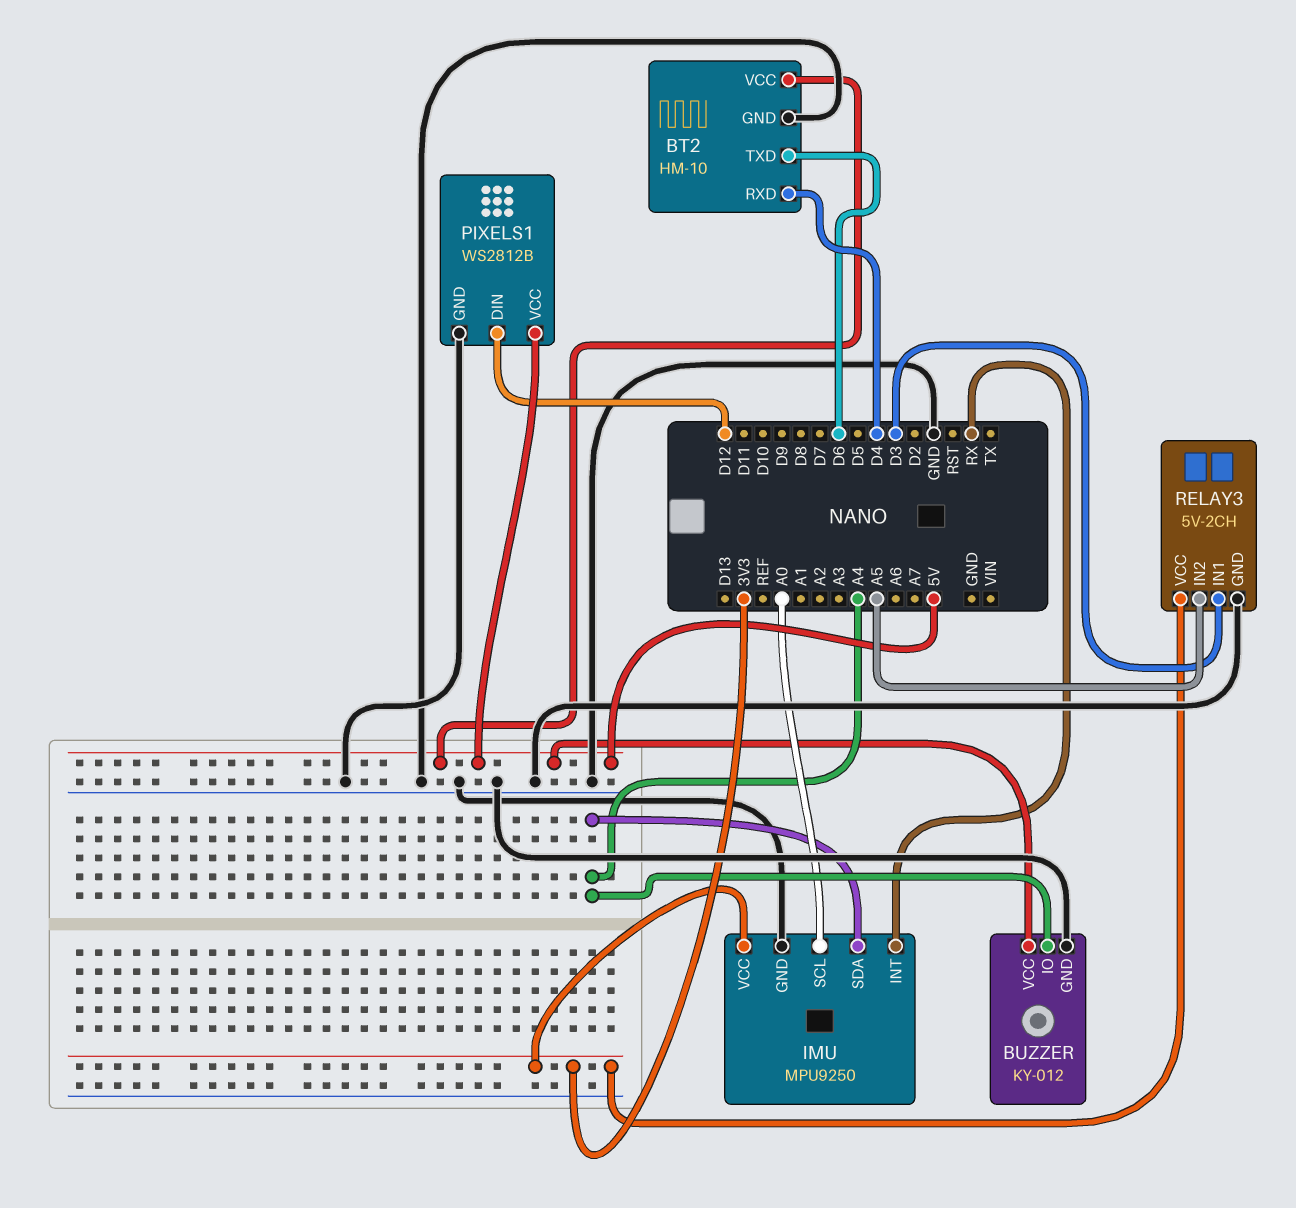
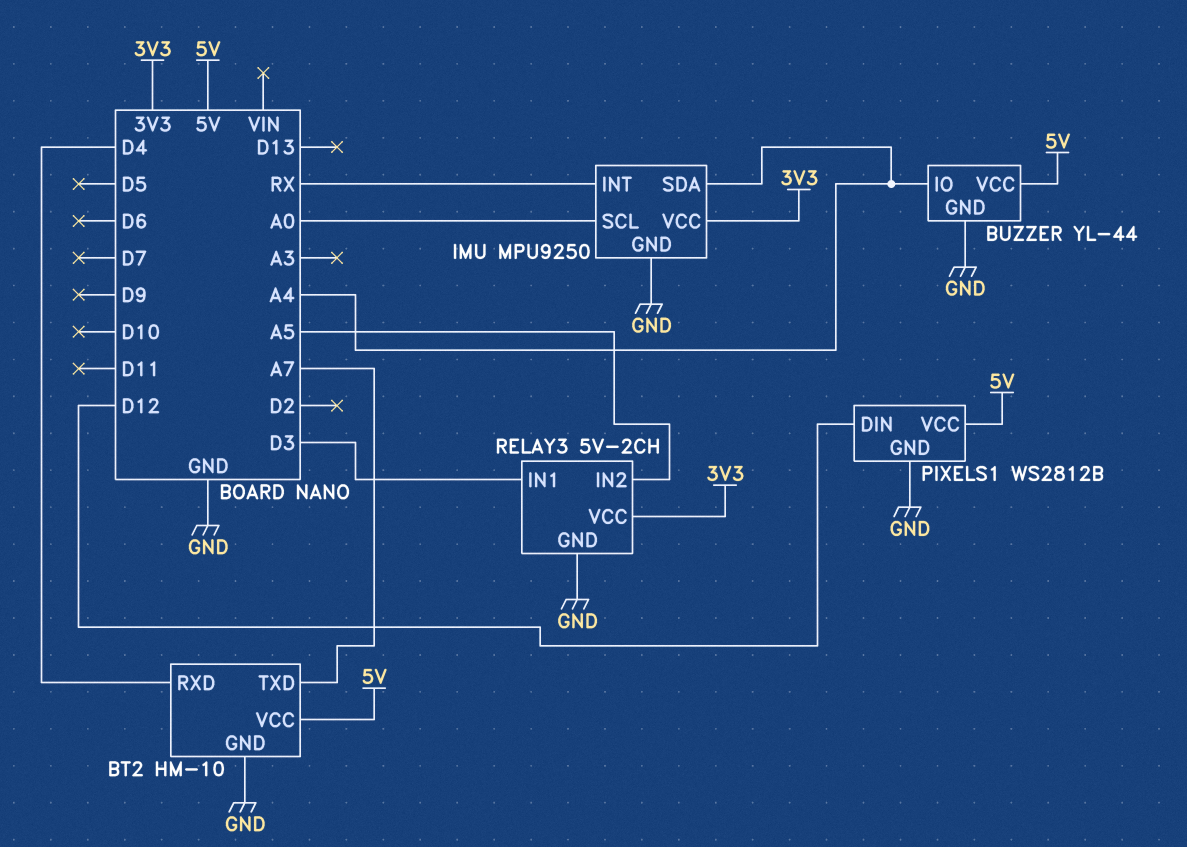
BT2 pin TXD: D6 -> A7
BUZZER: KY-012 -> YL-44

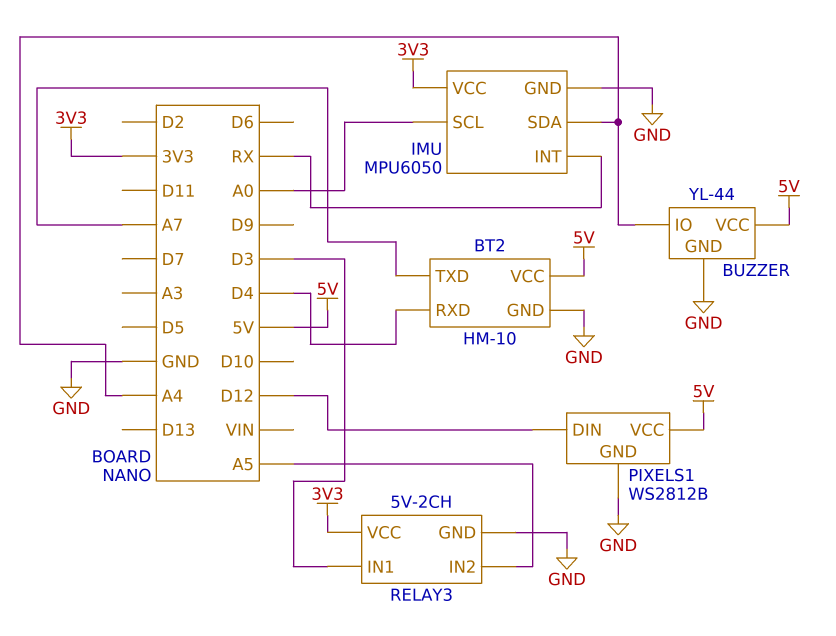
IMU: MPU9250 -> MPU6050

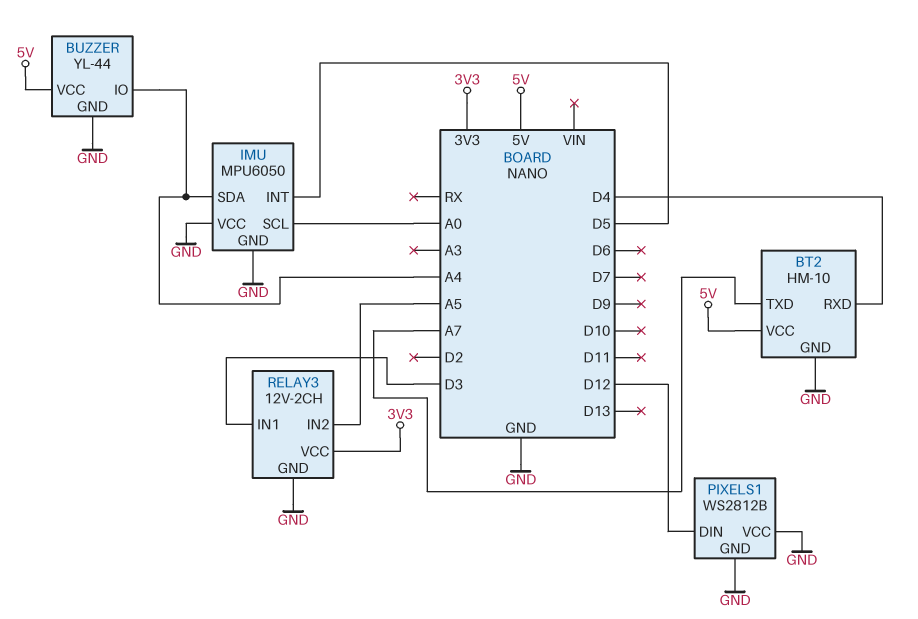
IMU pin INT: RX -> D5
IMU pin VCC: 3V3 -> GND
PIXELS1 pin VCC: 5V -> GND
RELAY3: 5V-2CH -> 12V-2CH

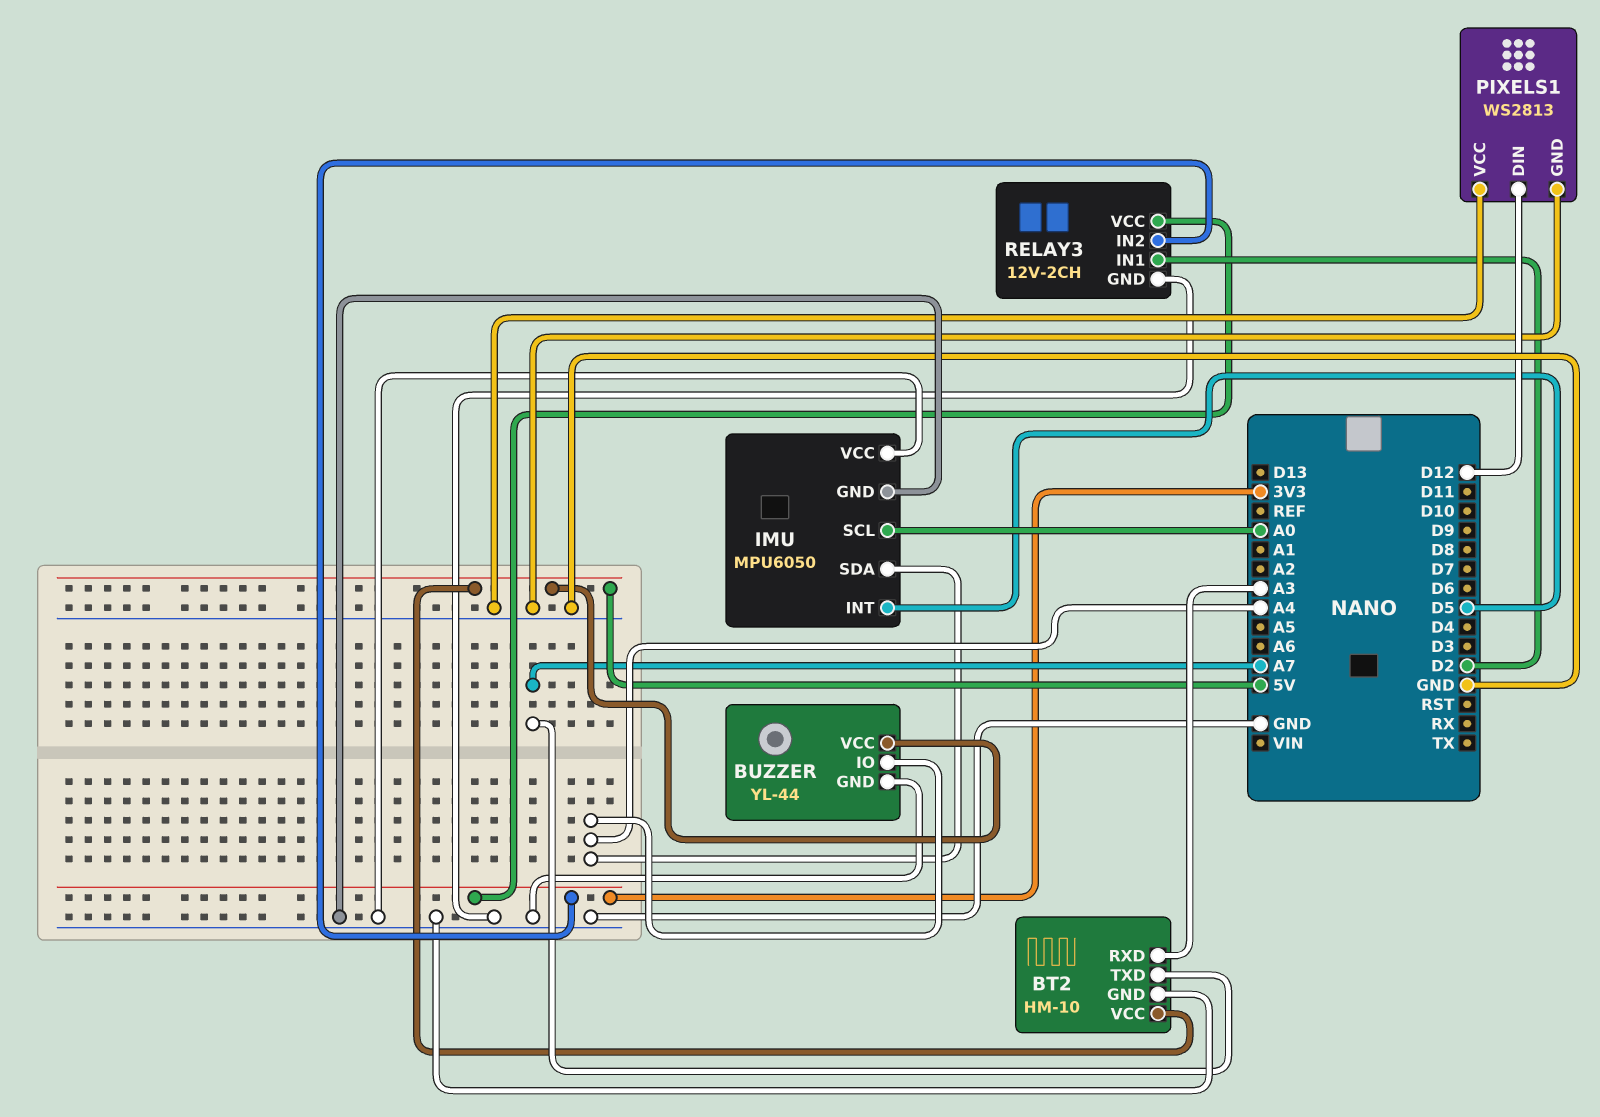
BT2 pin RXD: D4 -> A3
PIXELS1: WS2812B -> WS2813
RELAY3 pin IN1: D3 -> D2
RELAY3 pin IN2: A5 -> 3V3

